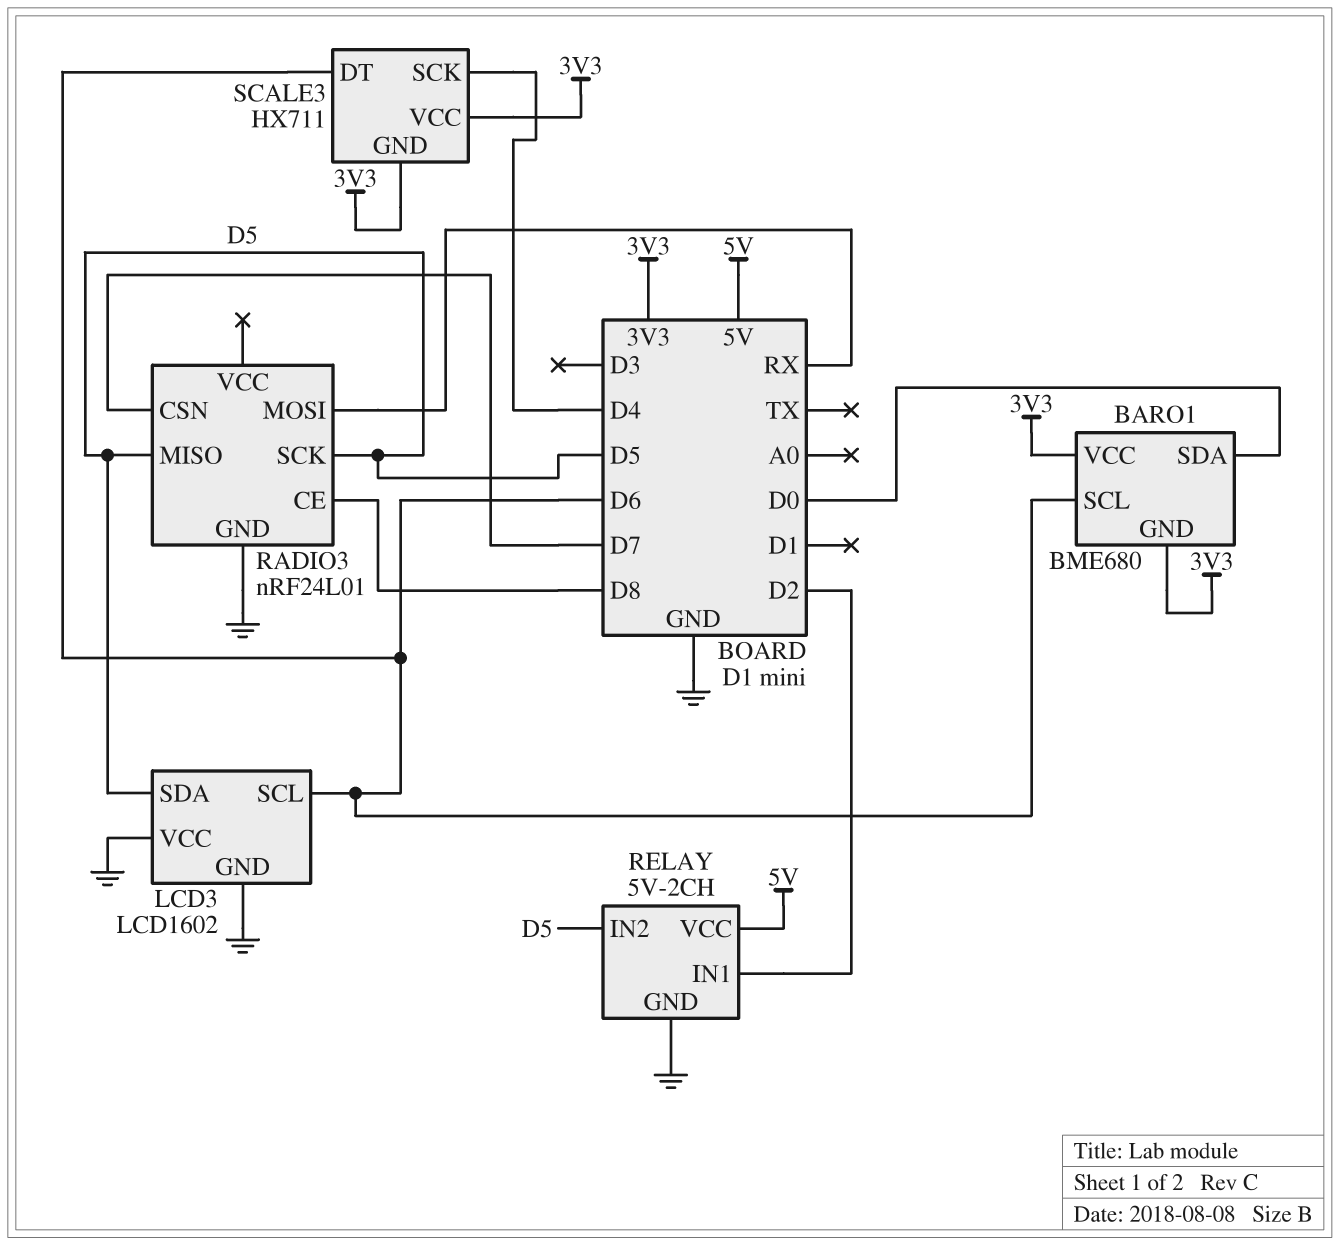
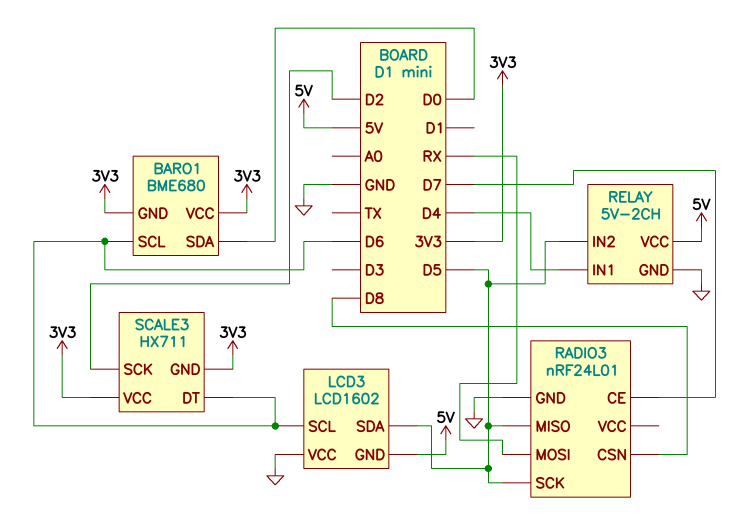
LCD3 pin GND: GND -> 5V
RADIO3 pin CE: D8 -> D7
RADIO3 pin CSN: D7 -> D8
RELAY pin IN1: D2 -> D4
SCALE3 pin SCK: D4 -> D2

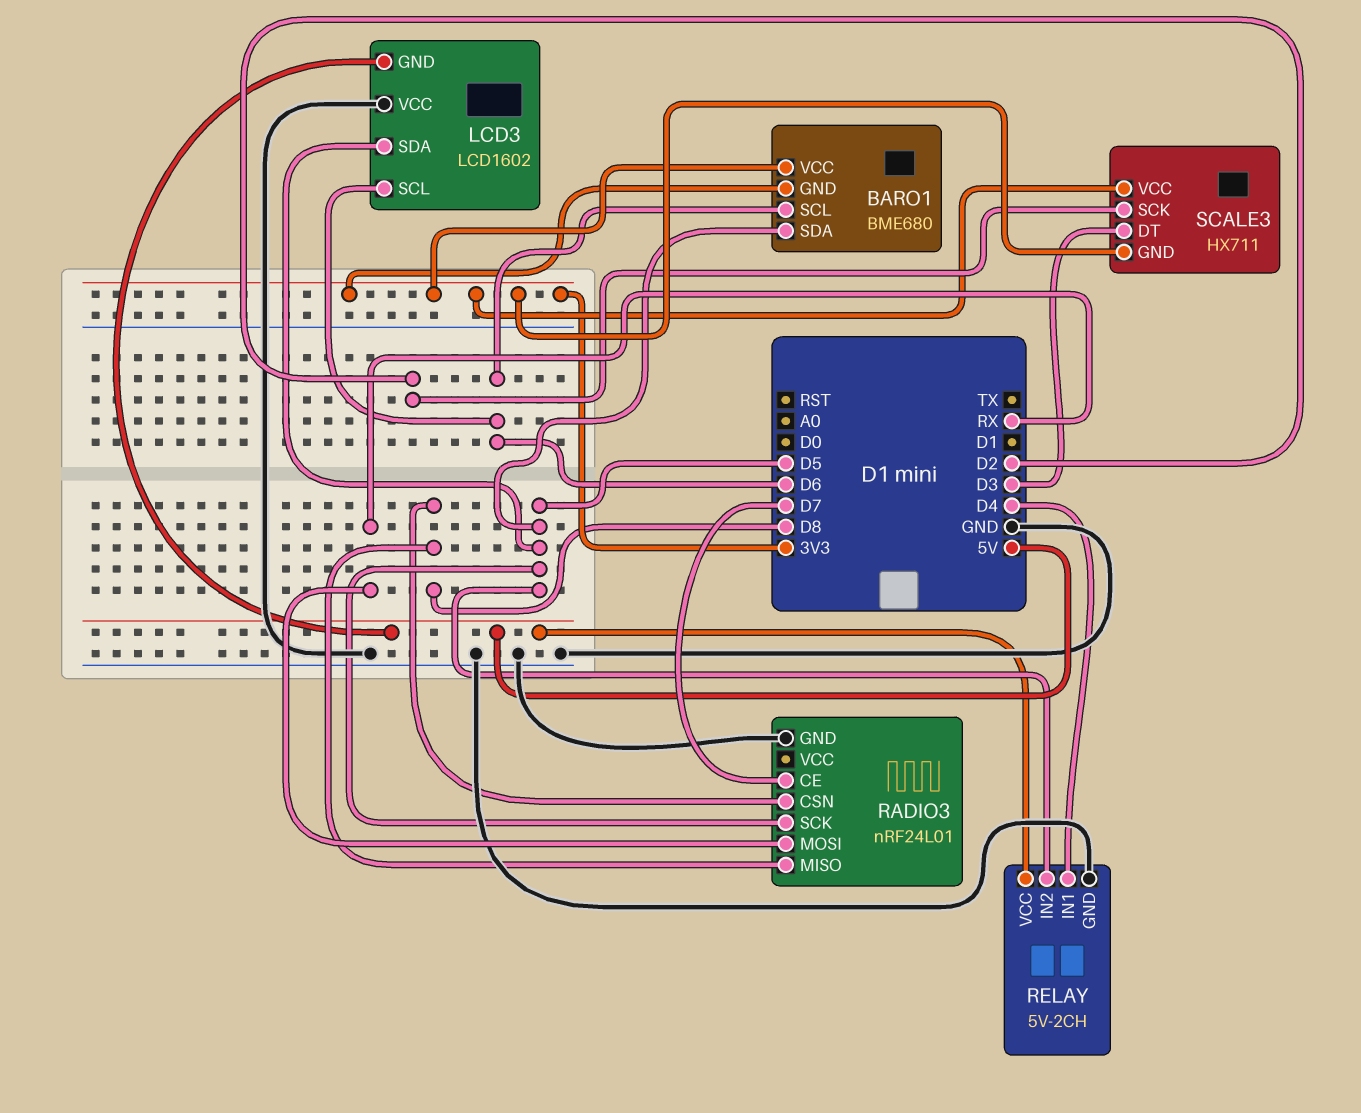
BARO1 pin SDA: D0 -> D5
RADIO3 pin MISO: D5 -> D8
SCALE3 pin DT: D6 -> D3

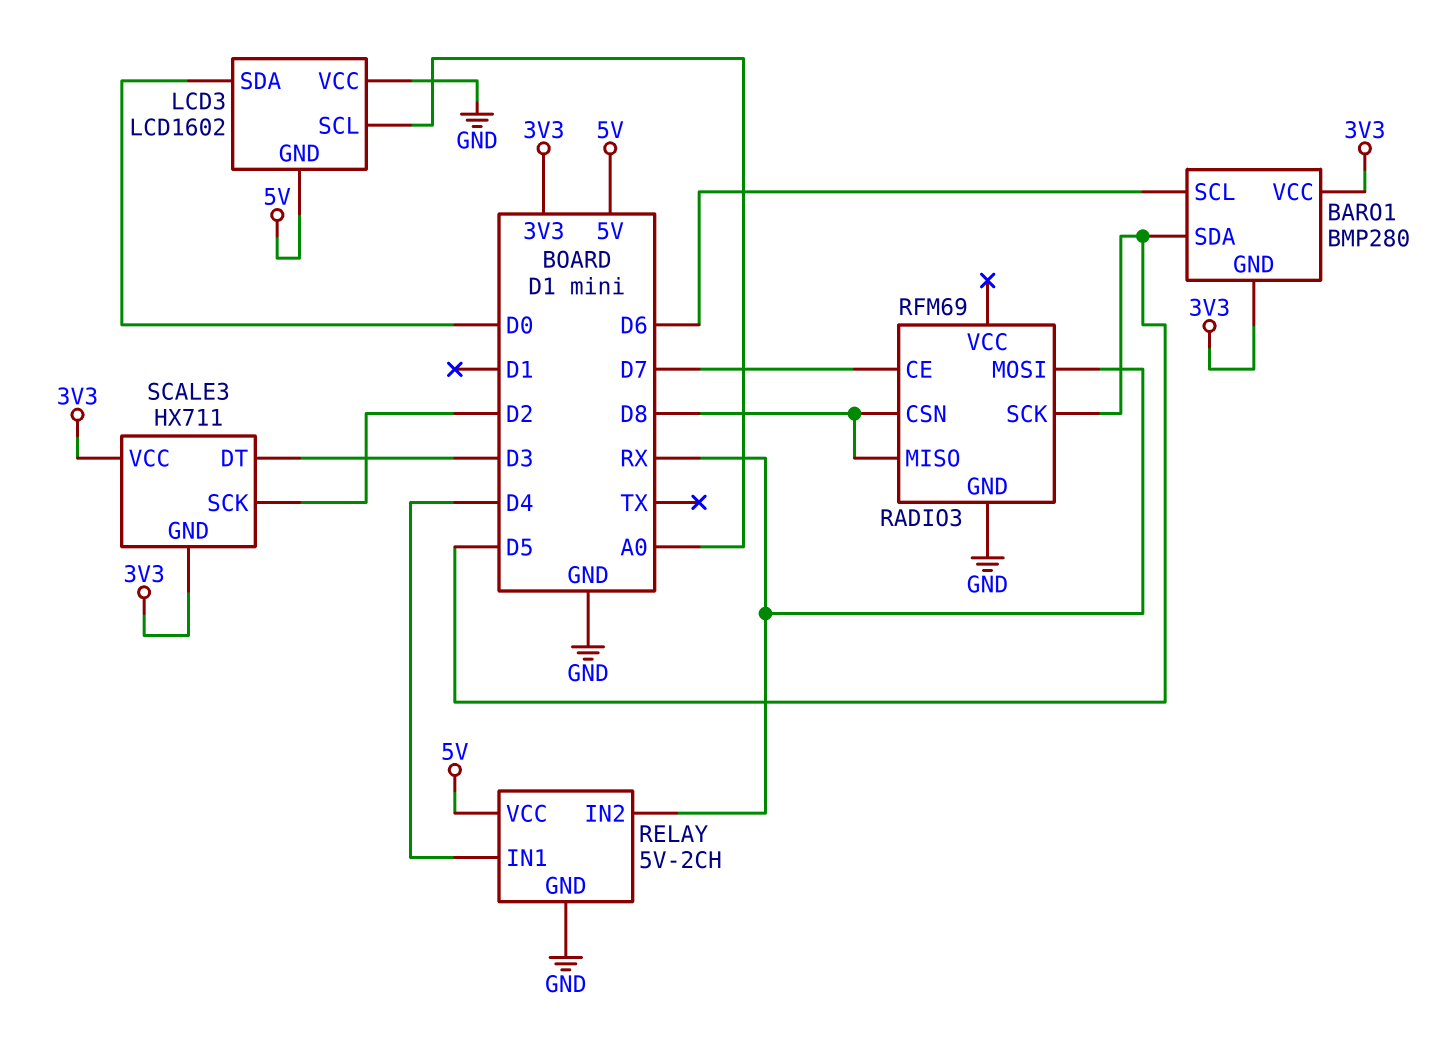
BARO1: BME680 -> BMP280
LCD3 pin SCL: D6 -> A0
LCD3 pin SDA: D5 -> D0
RADIO3: nRF24L01 -> RFM69
RELAY pin IN2: D5 -> RX

